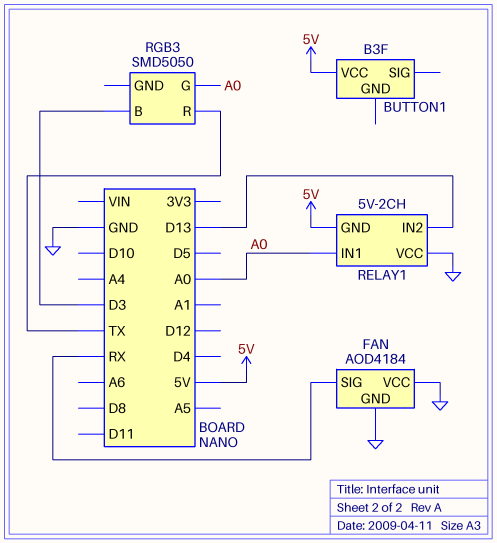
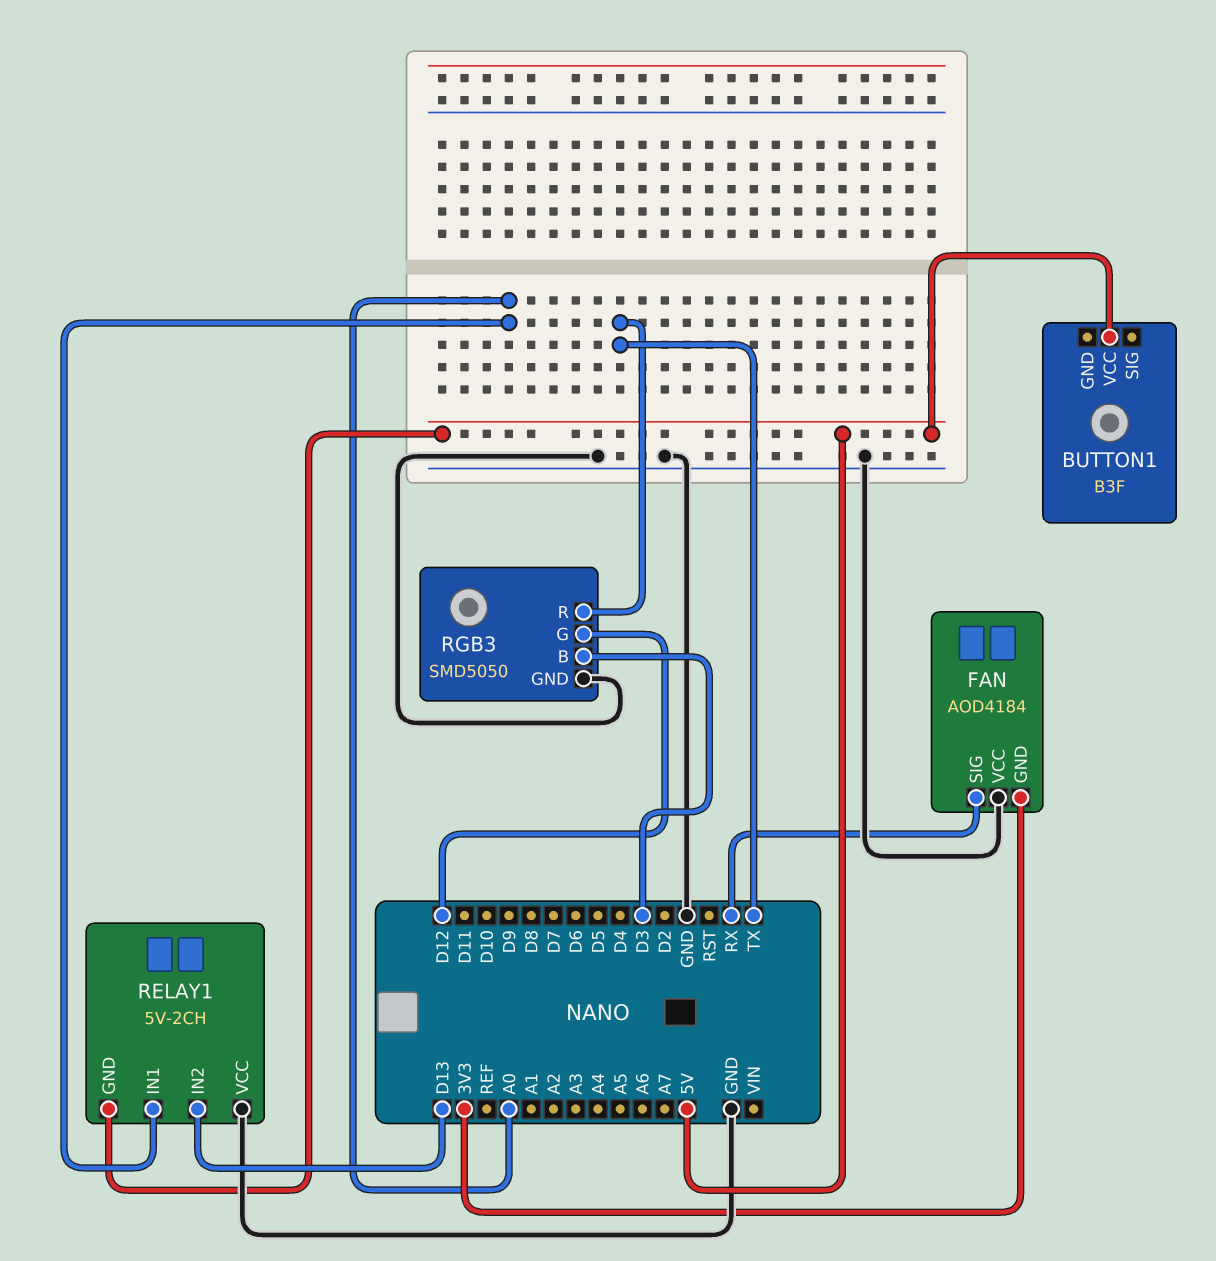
FAN pin GND: GND -> 3V3
RGB3 pin G: A0 -> D12
RGB3 pin GND: none -> GND

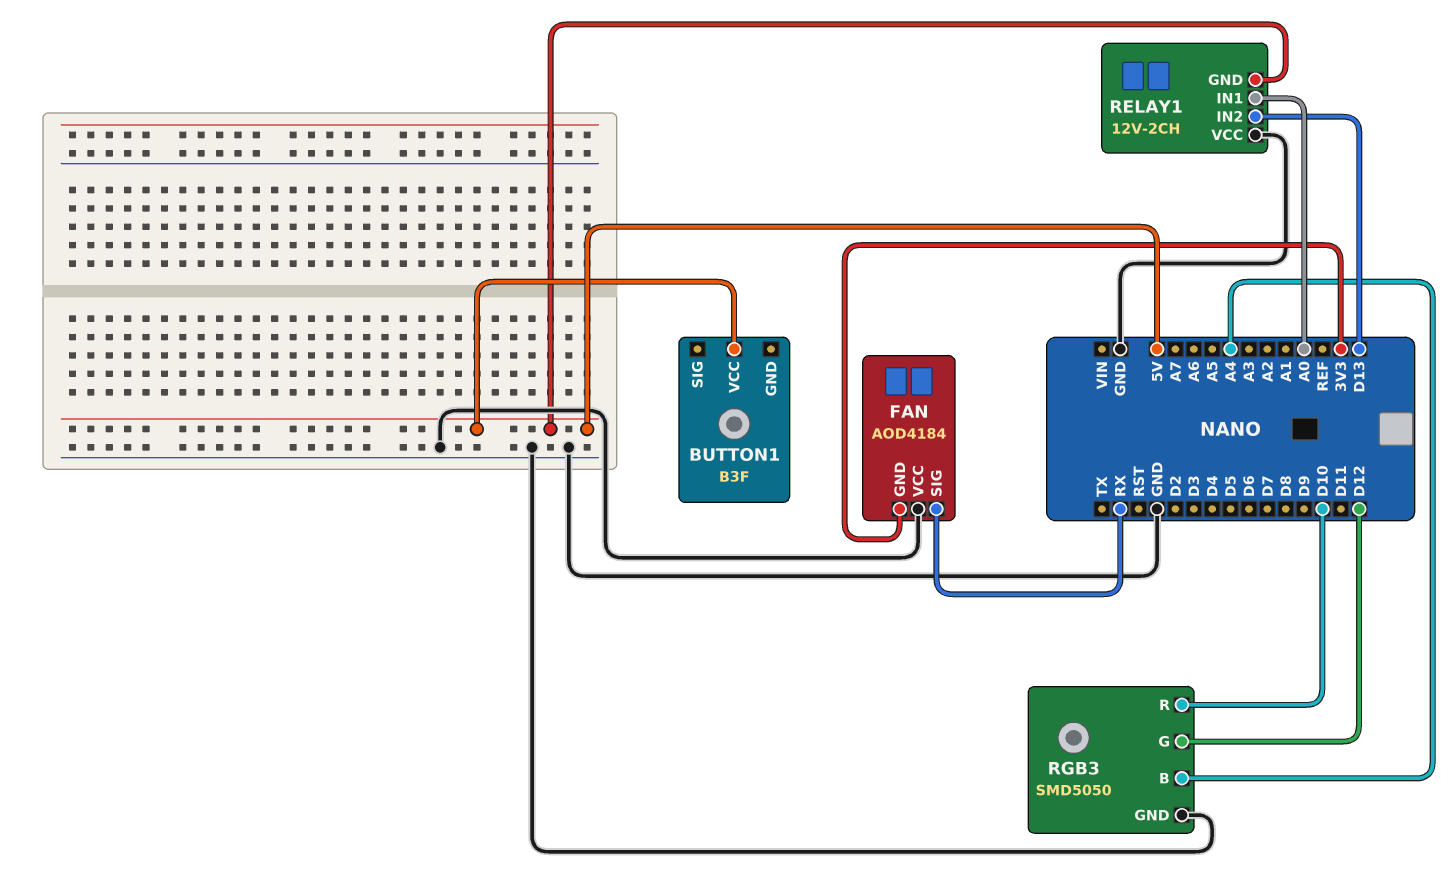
RELAY1: 5V-2CH -> 12V-2CH
RGB3 pin B: D3 -> A4
RGB3 pin R: TX -> D10

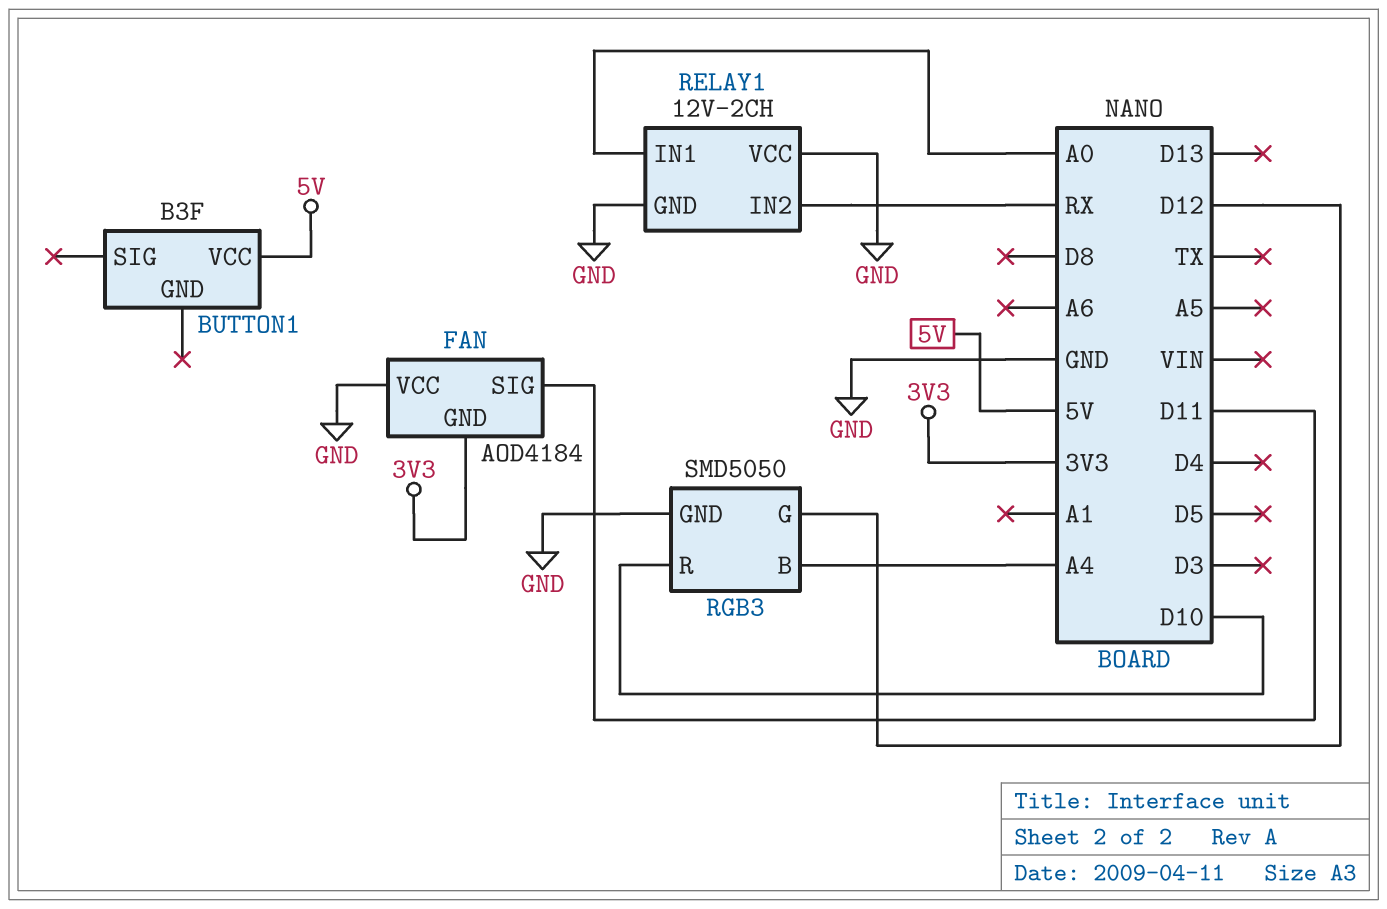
FAN pin SIG: RX -> D11
RELAY1 pin GND: 5V -> GND
RELAY1 pin IN2: D13 -> RX

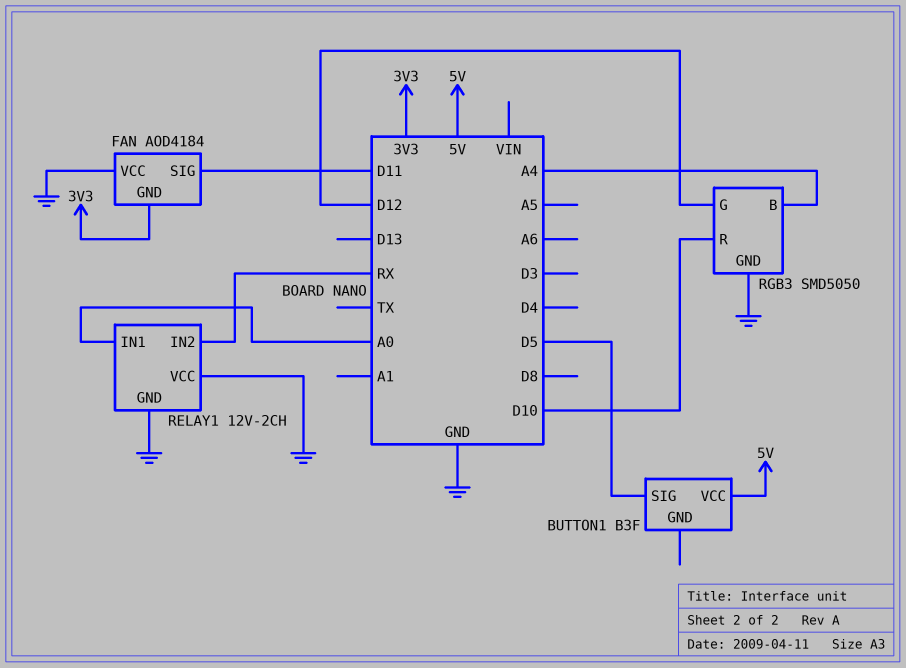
BUTTON1 pin SIG: none -> D5

